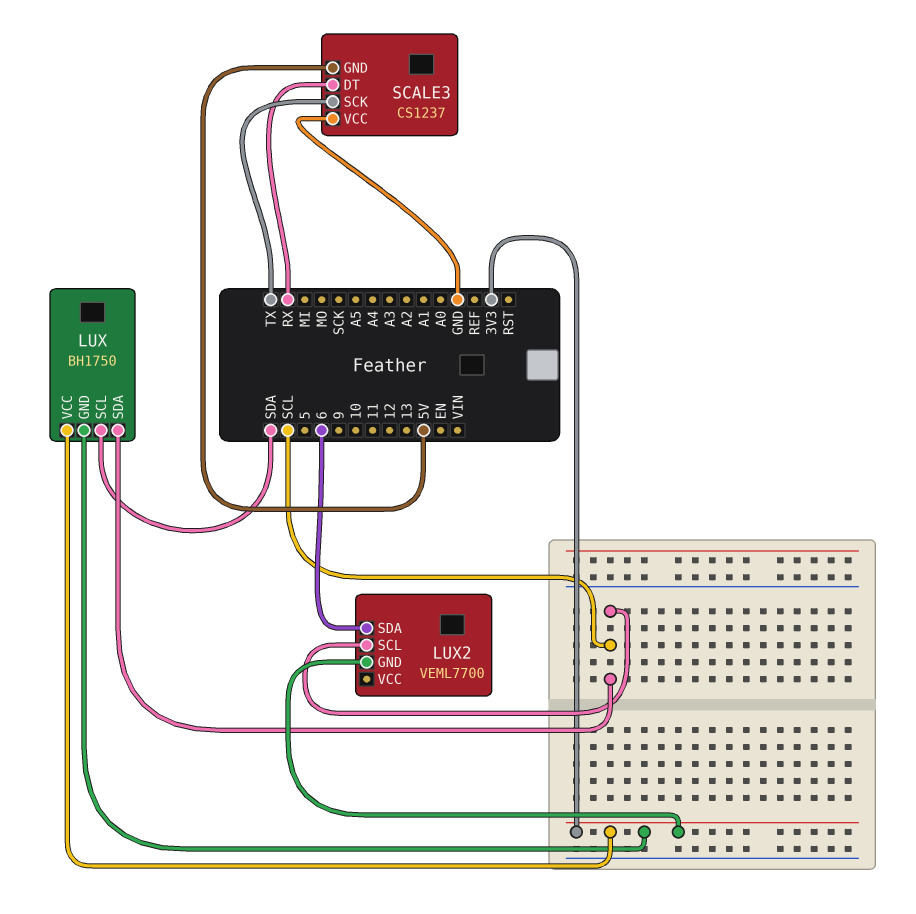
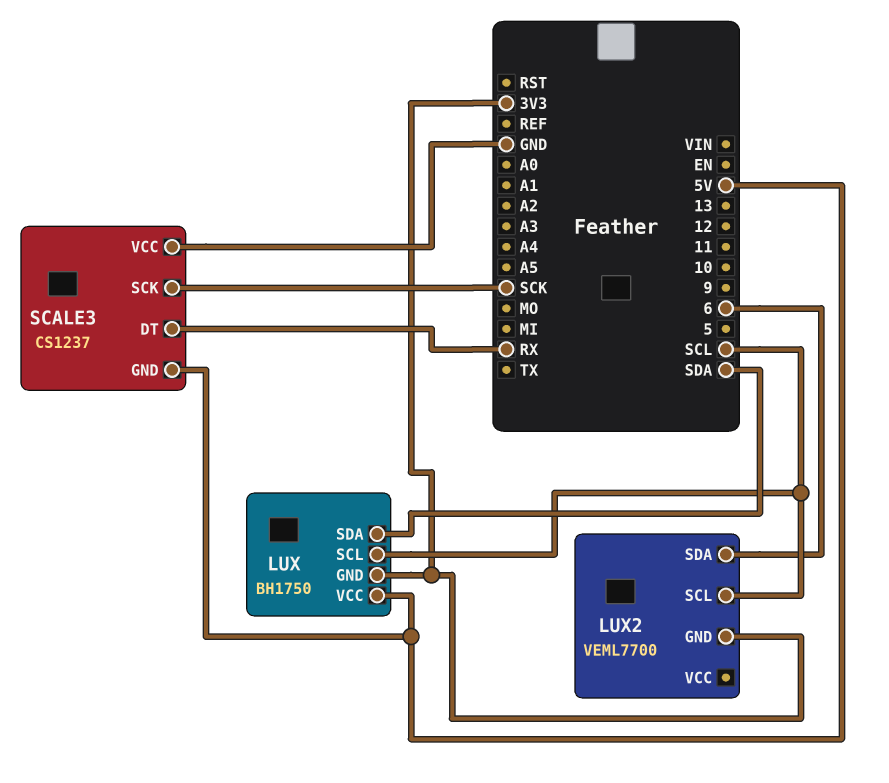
LUX pin SCL: SDA -> SCL
LUX pin SDA: SCL -> SDA
LUX pin VCC: 3V3 -> 5V
SCALE3 pin SCK: TX -> SCK

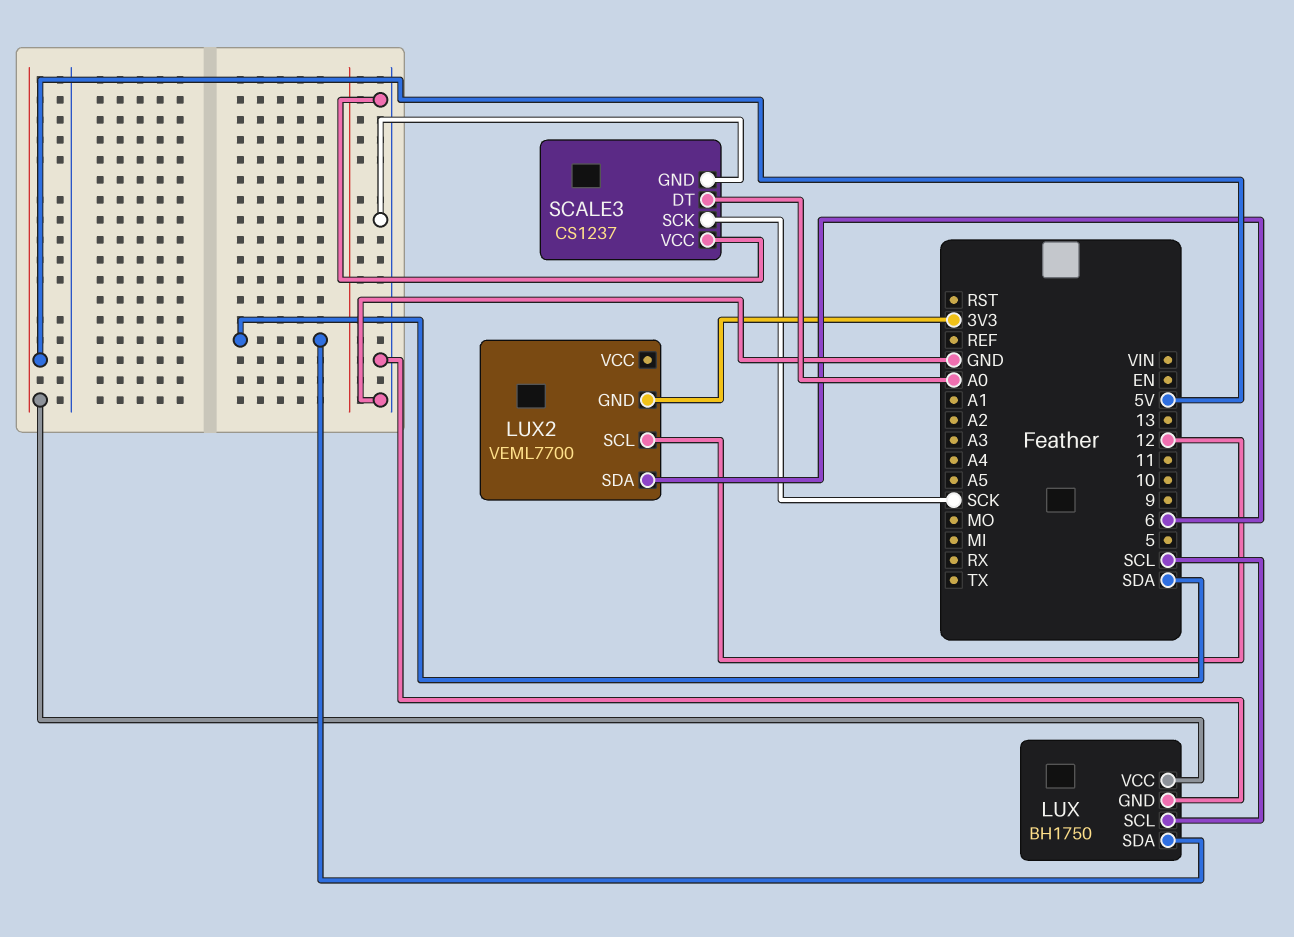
LUX pin GND: 3V3 -> GND
LUX2 pin SCL: SCL -> 12
SCALE3 pin DT: RX -> A0
SCALE3 pin GND: 5V -> GND

